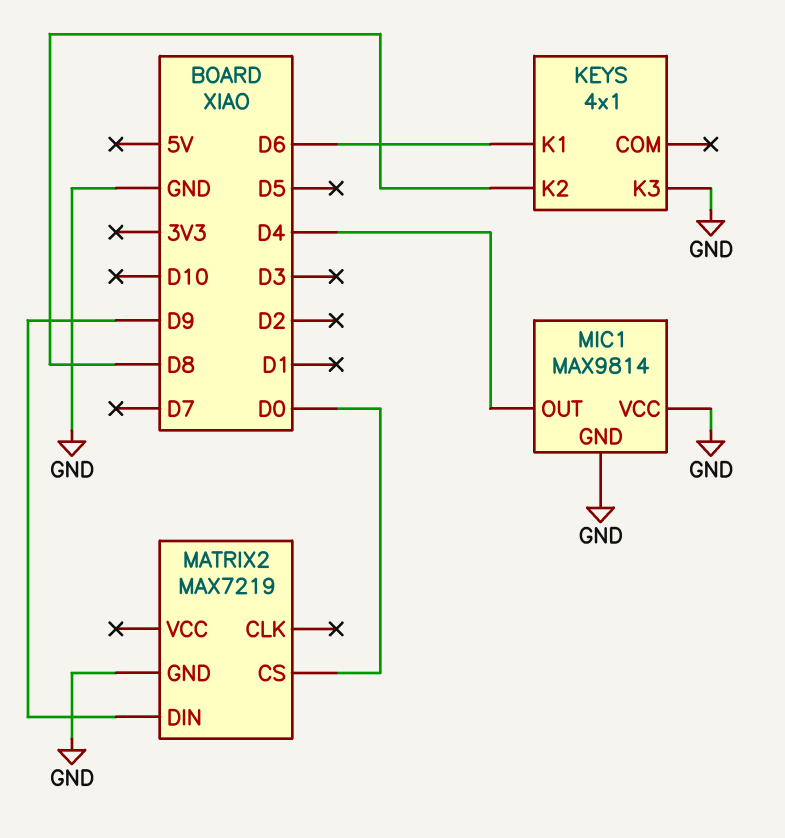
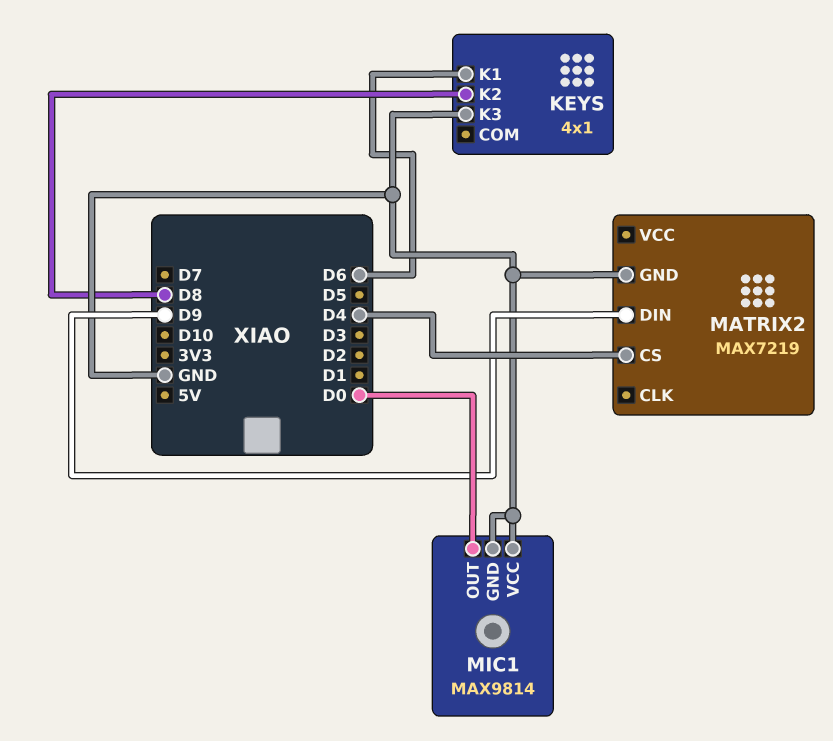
MATRIX2 pin CS: D0 -> D4
MIC1 pin OUT: D4 -> D0

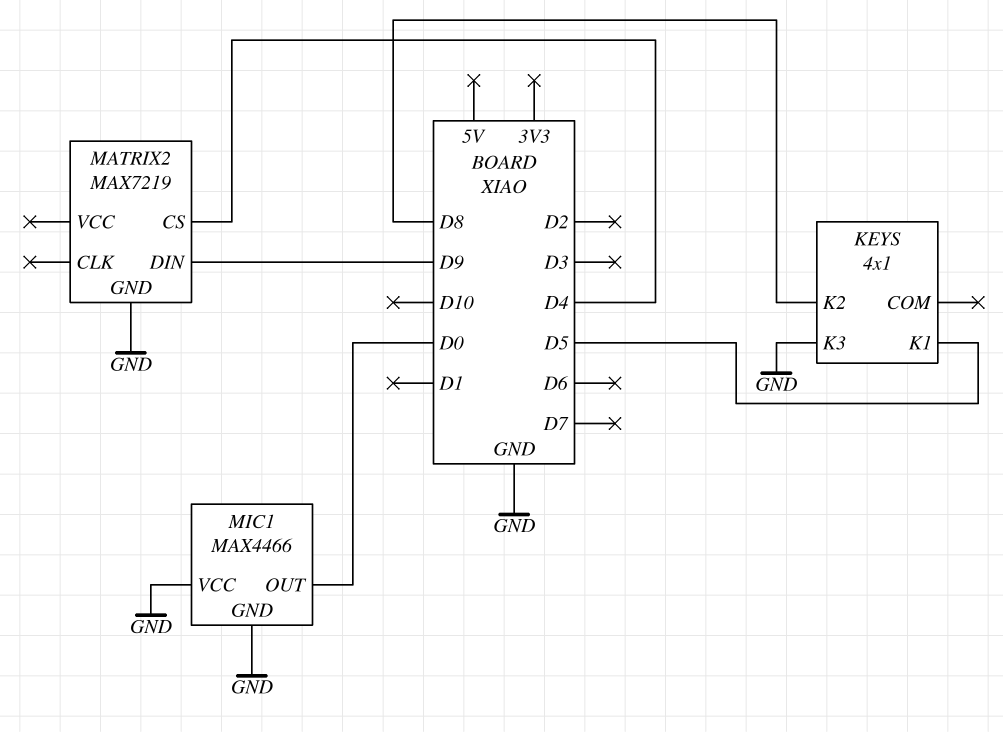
KEYS pin K1: D6 -> D5
MIC1: MAX9814 -> MAX4466

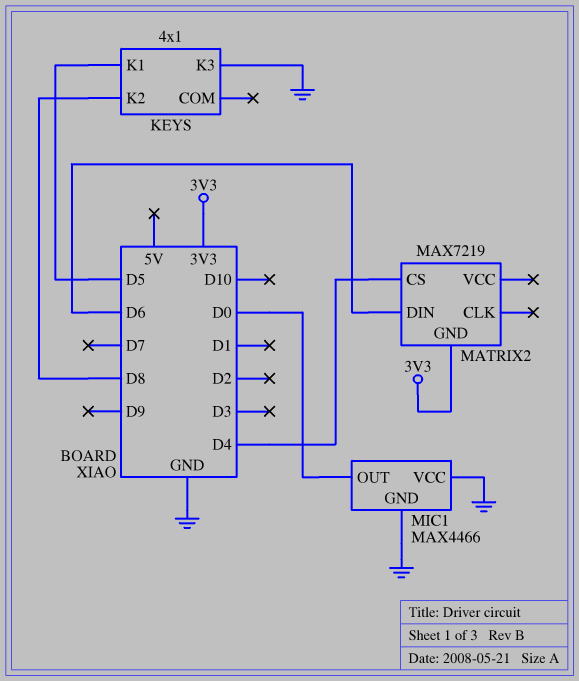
MATRIX2 pin DIN: D9 -> D6
MATRIX2 pin GND: GND -> 3V3

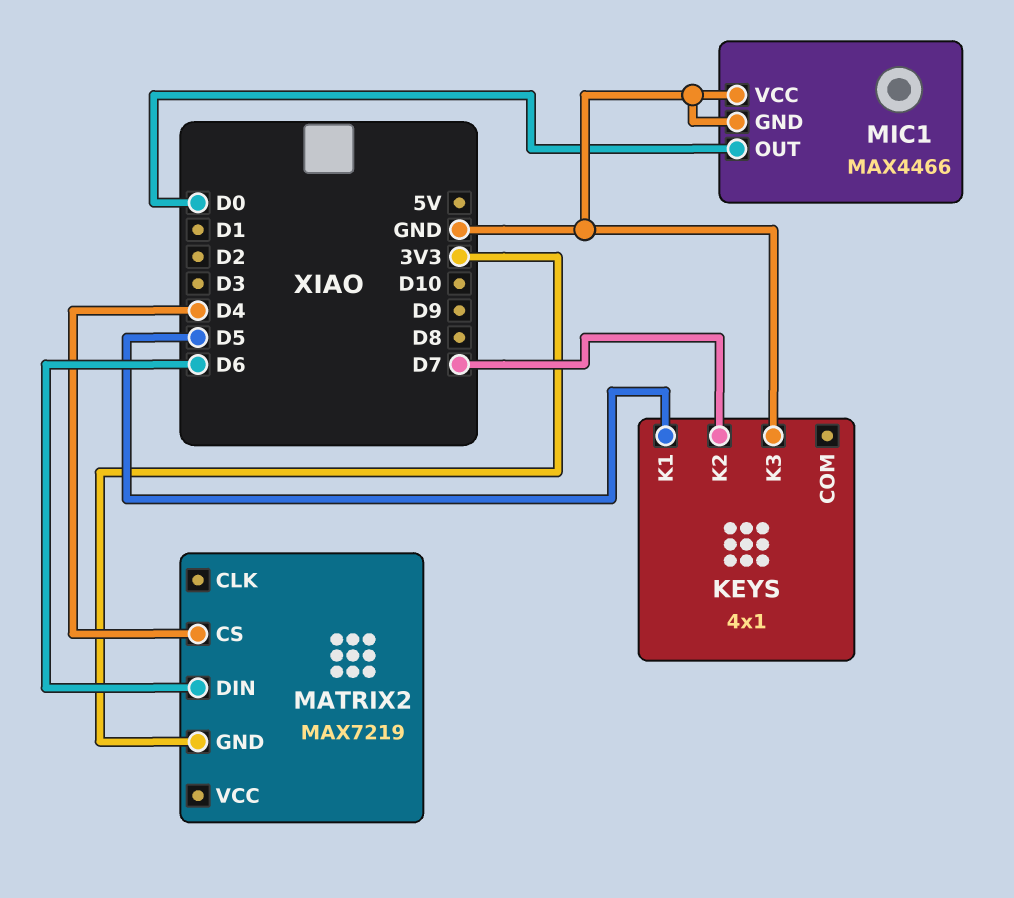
KEYS pin K2: D8 -> D7

